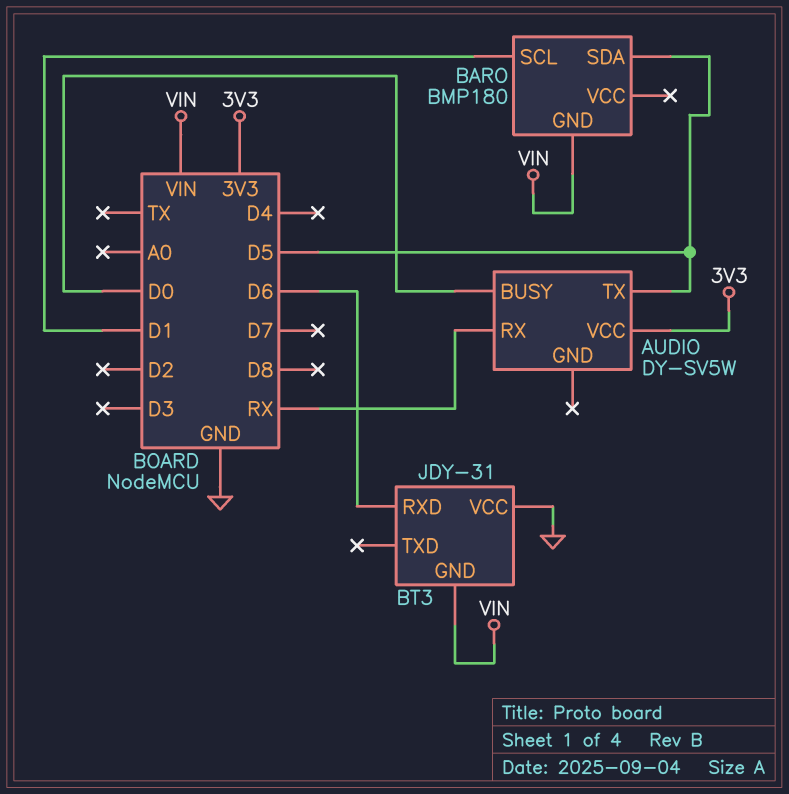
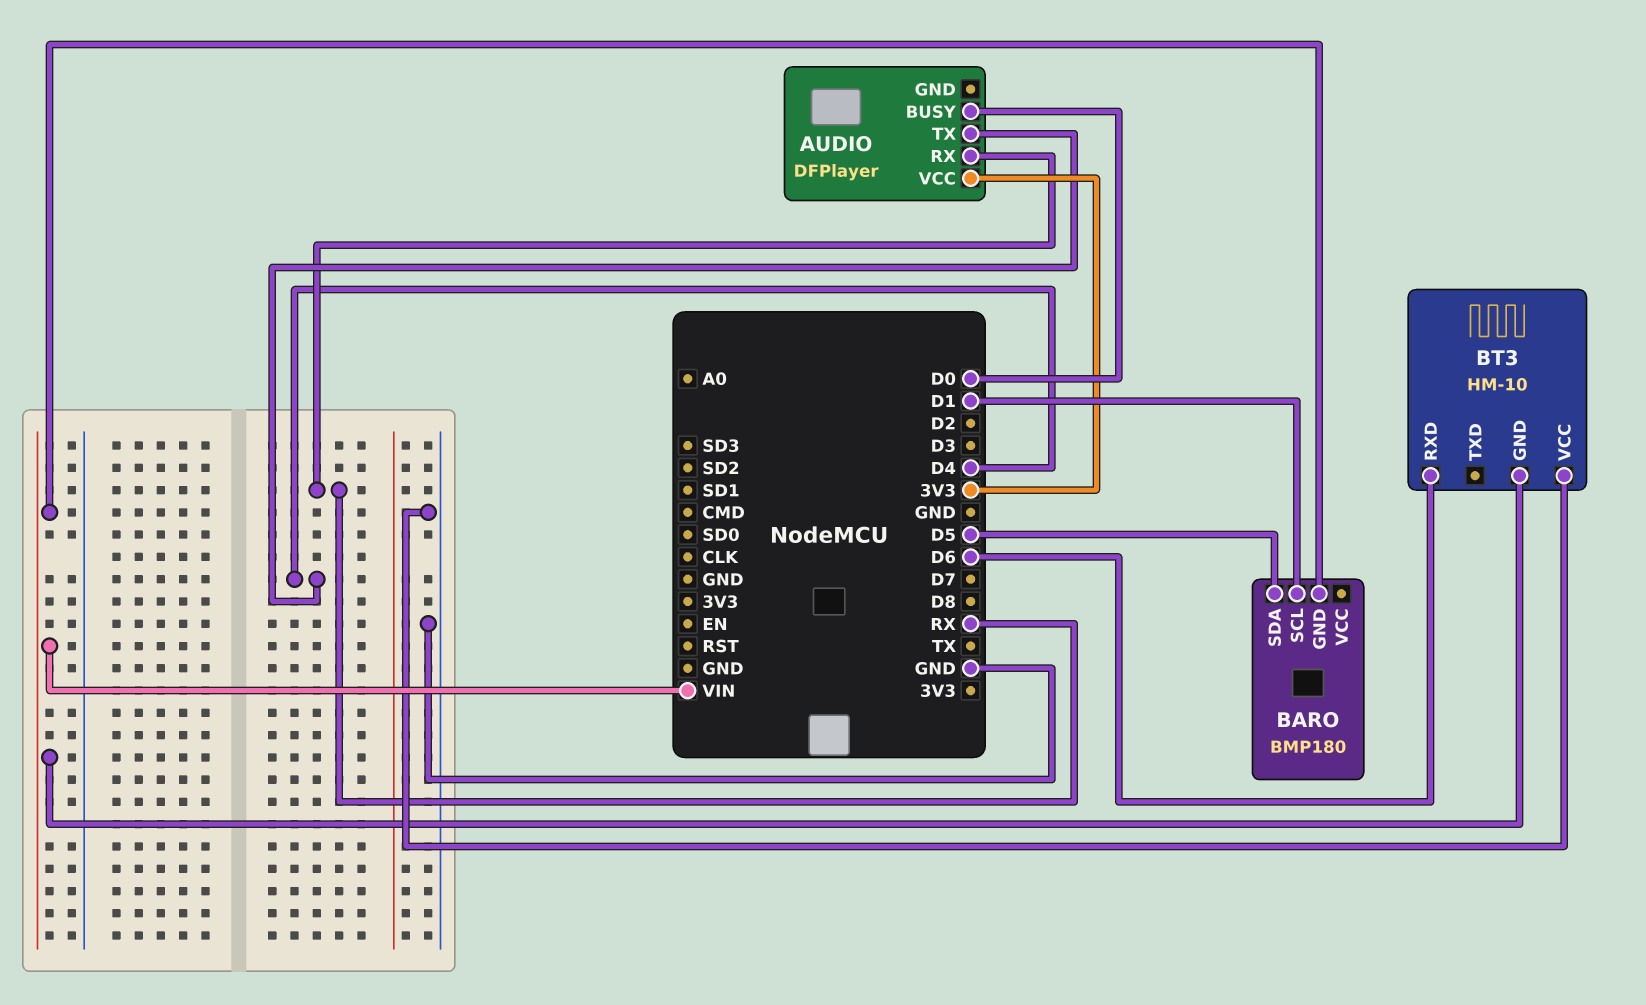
AUDIO: DY-SV5W -> DFPlayer
AUDIO pin TX: D5 -> D4
BT3: JDY-31 -> HM-10

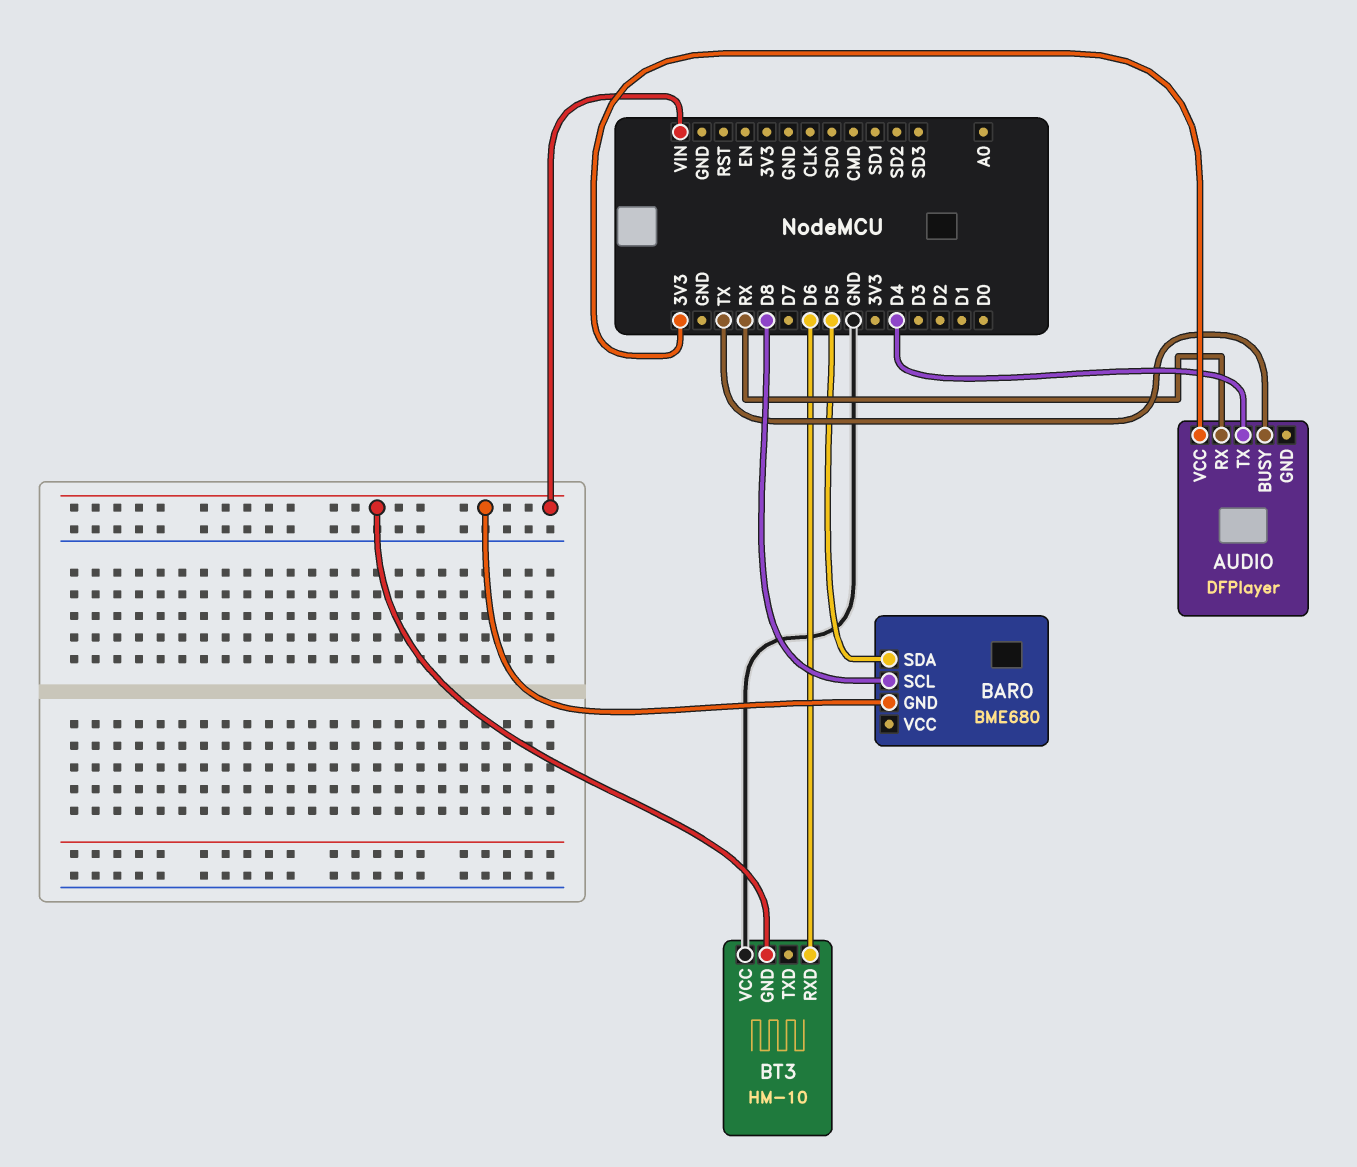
AUDIO pin BUSY: D0 -> TX
BARO: BMP180 -> BME680
BARO pin SCL: D1 -> D8

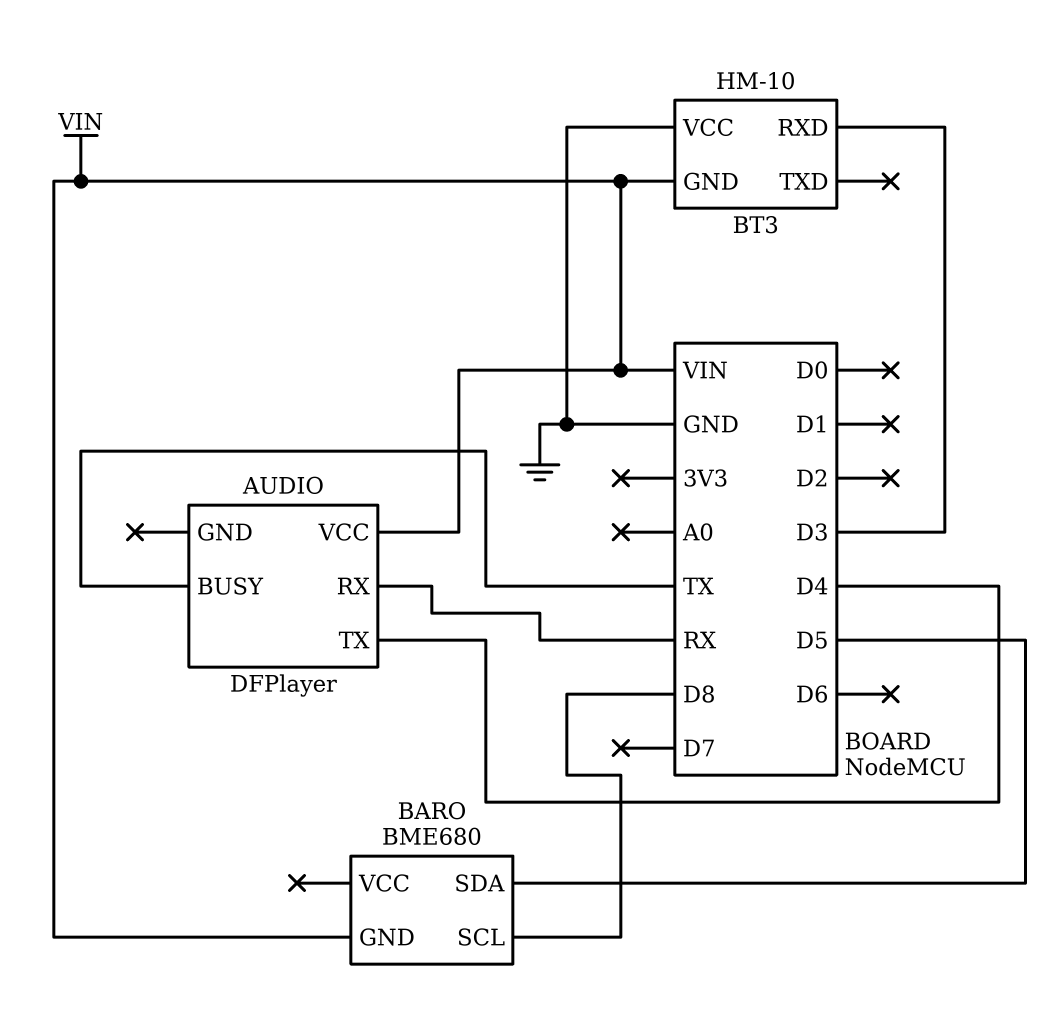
AUDIO pin VCC: 3V3 -> VIN
BT3 pin RXD: D6 -> D3

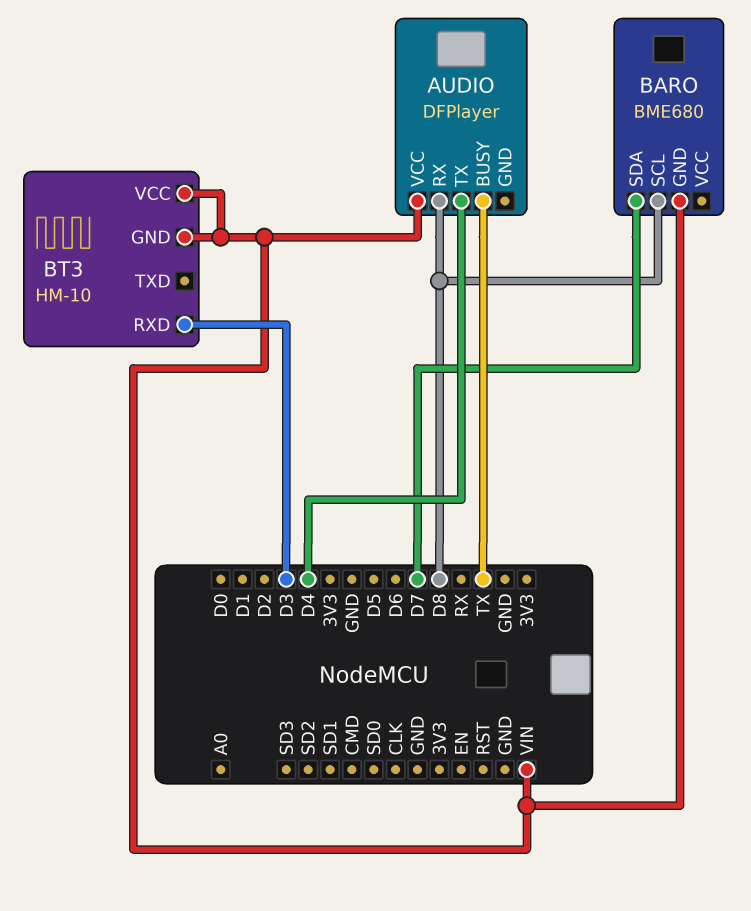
AUDIO pin RX: RX -> D8
BARO pin SDA: D5 -> D7
BT3 pin VCC: GND -> VIN

